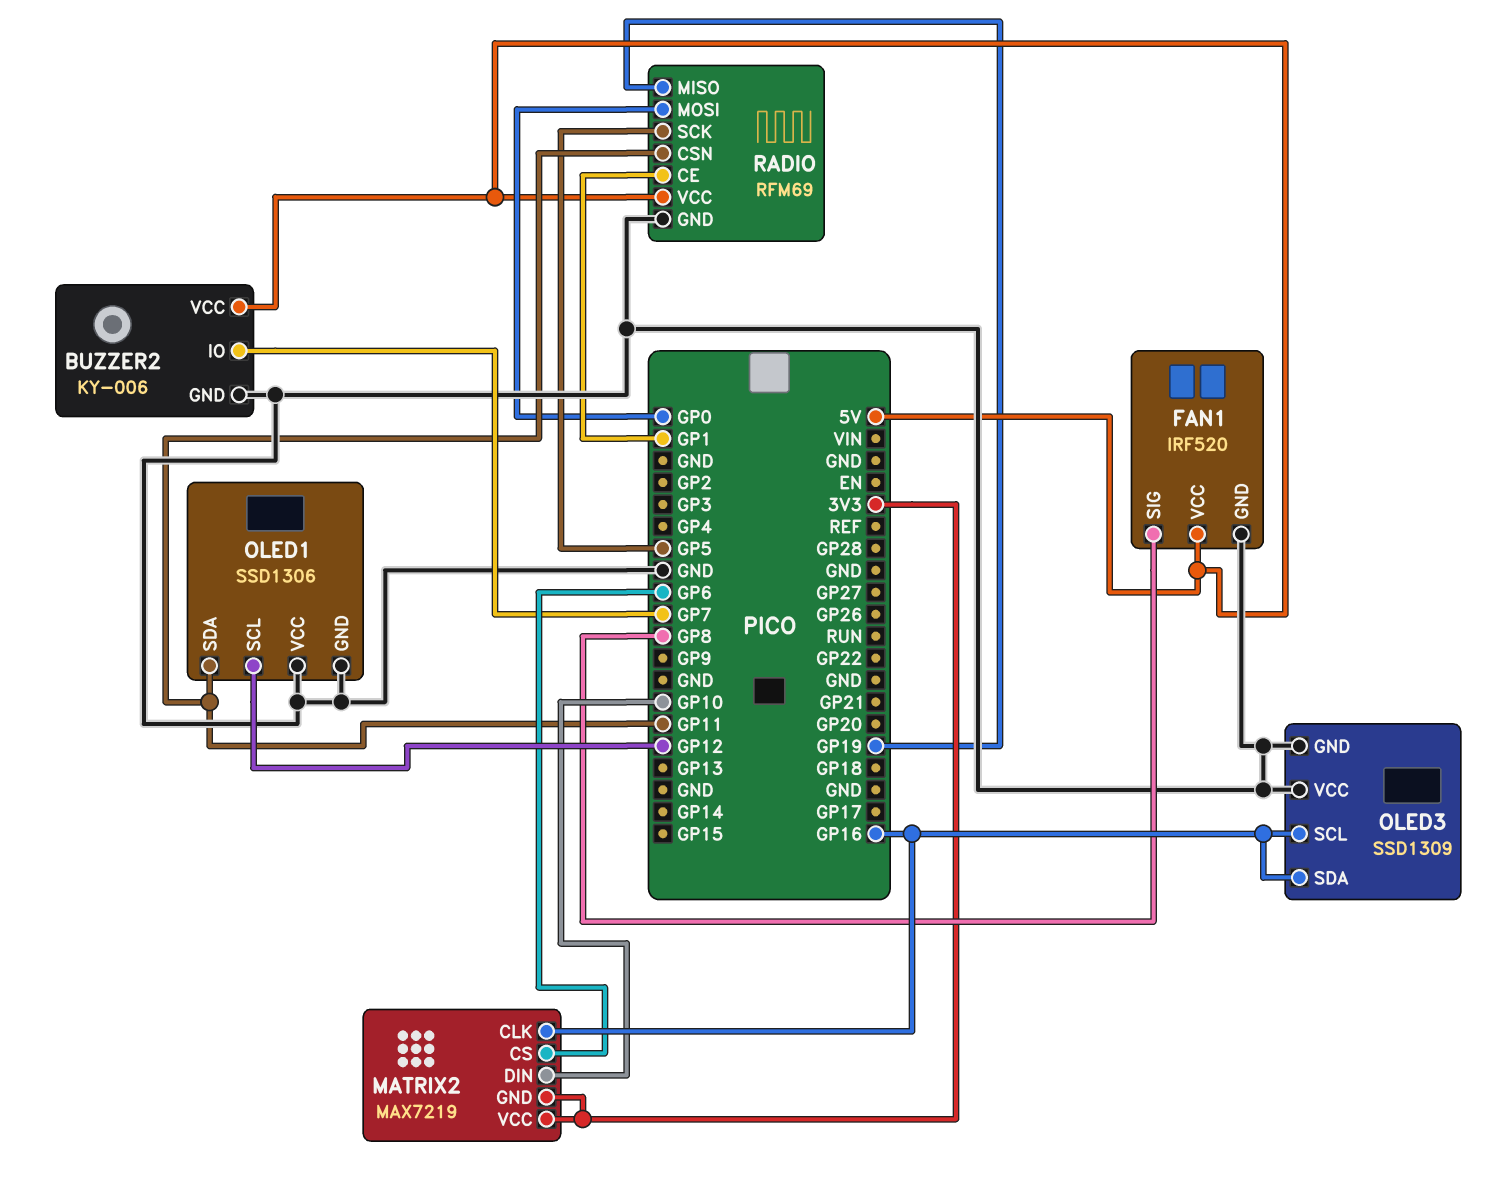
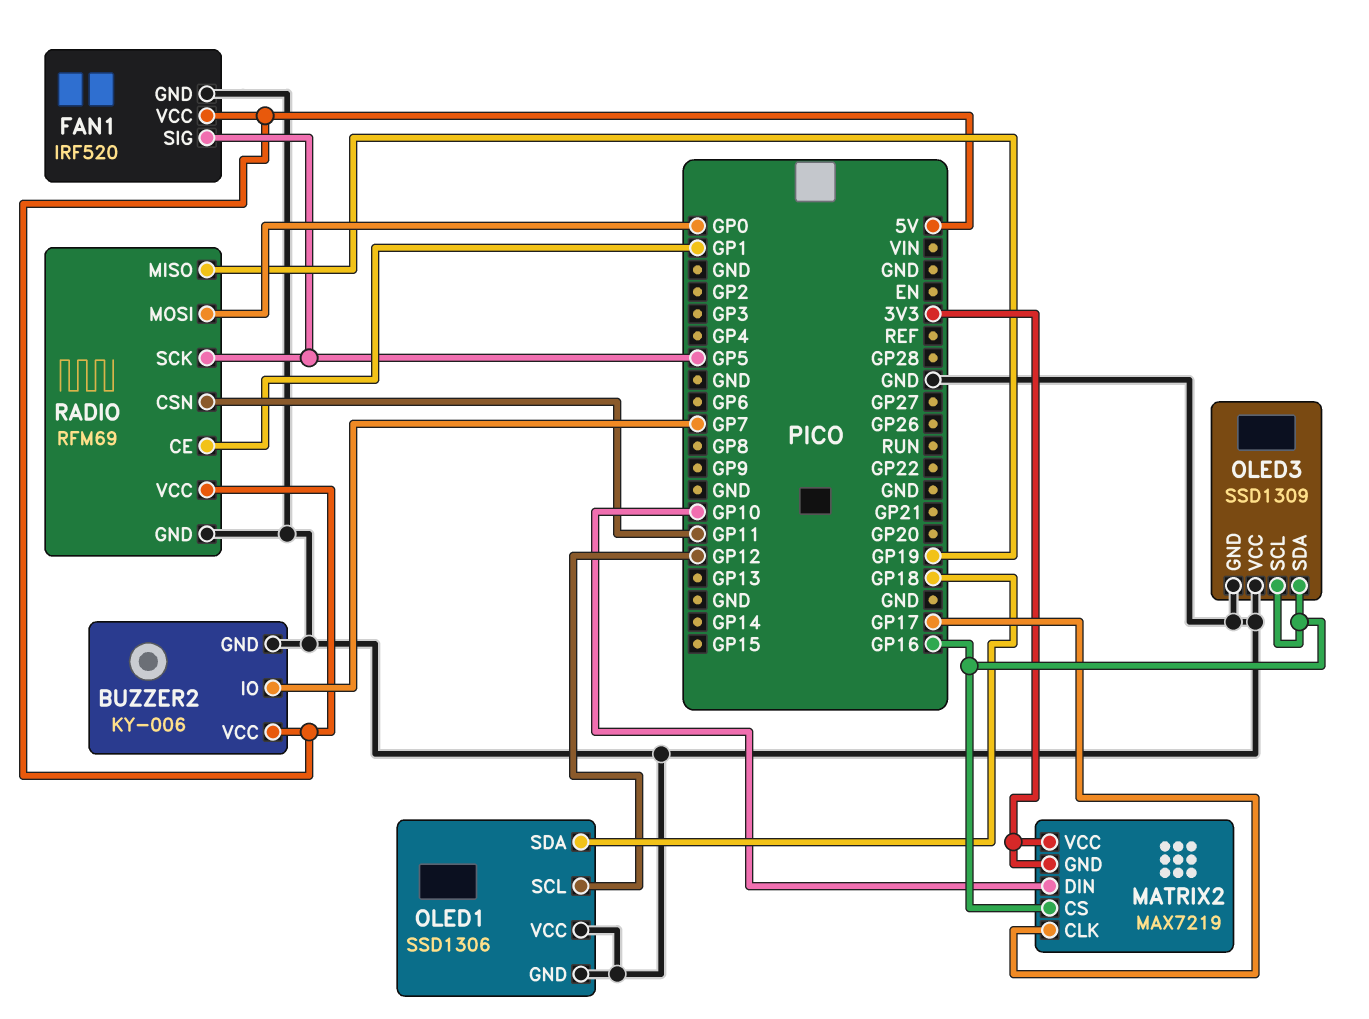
FAN1 pin SIG: GP8 -> GP5
MATRIX2 pin CLK: GP16 -> GP17
MATRIX2 pin CS: GP6 -> GP16
OLED1 pin SDA: GP11 -> GP18

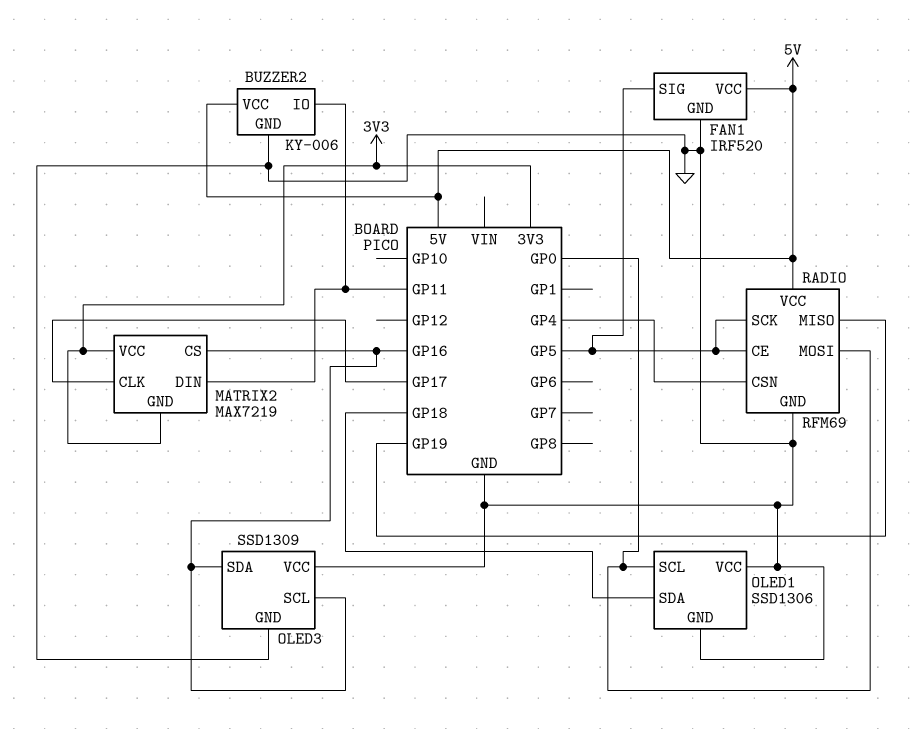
BUZZER2 pin IO: GP7 -> GP11
MATRIX2 pin DIN: GP10 -> GP11
OLED1 pin SCL: GP12 -> GP0
RADIO pin CE: GP1 -> GP5
RADIO pin CSN: GP11 -> GP4

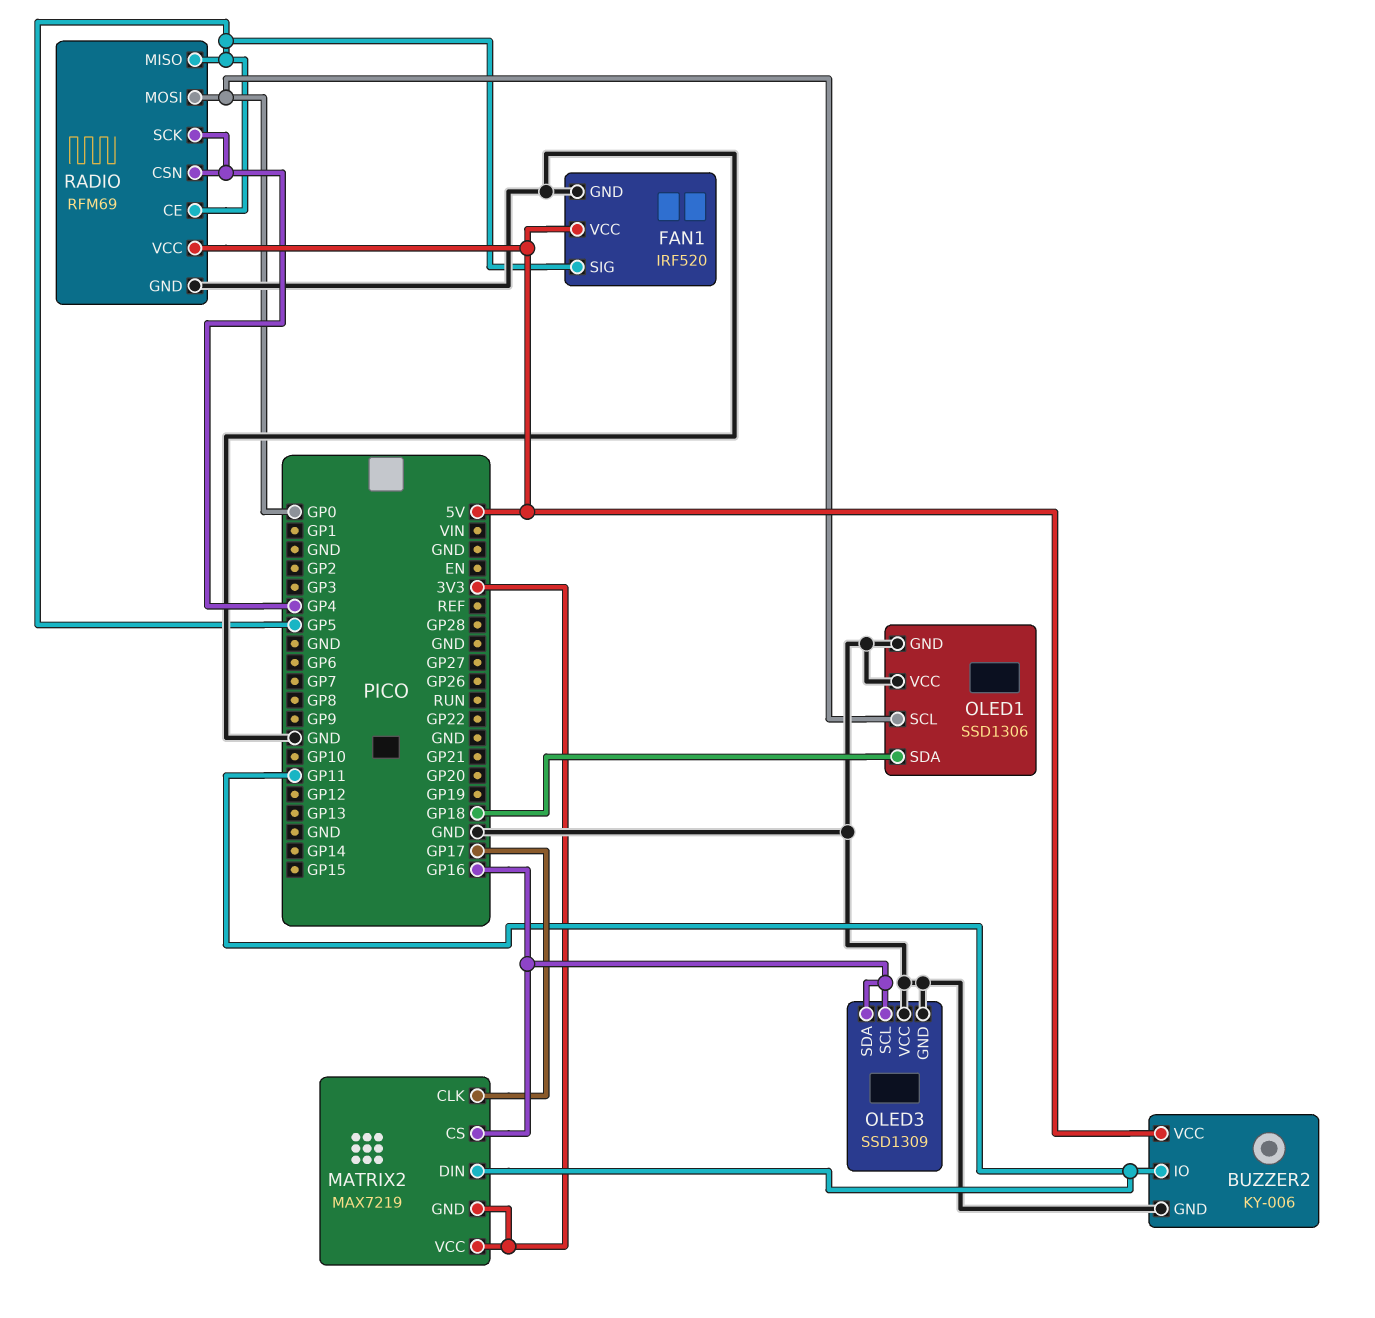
RADIO pin MISO: GP19 -> GP5
RADIO pin SCK: GP5 -> GP4

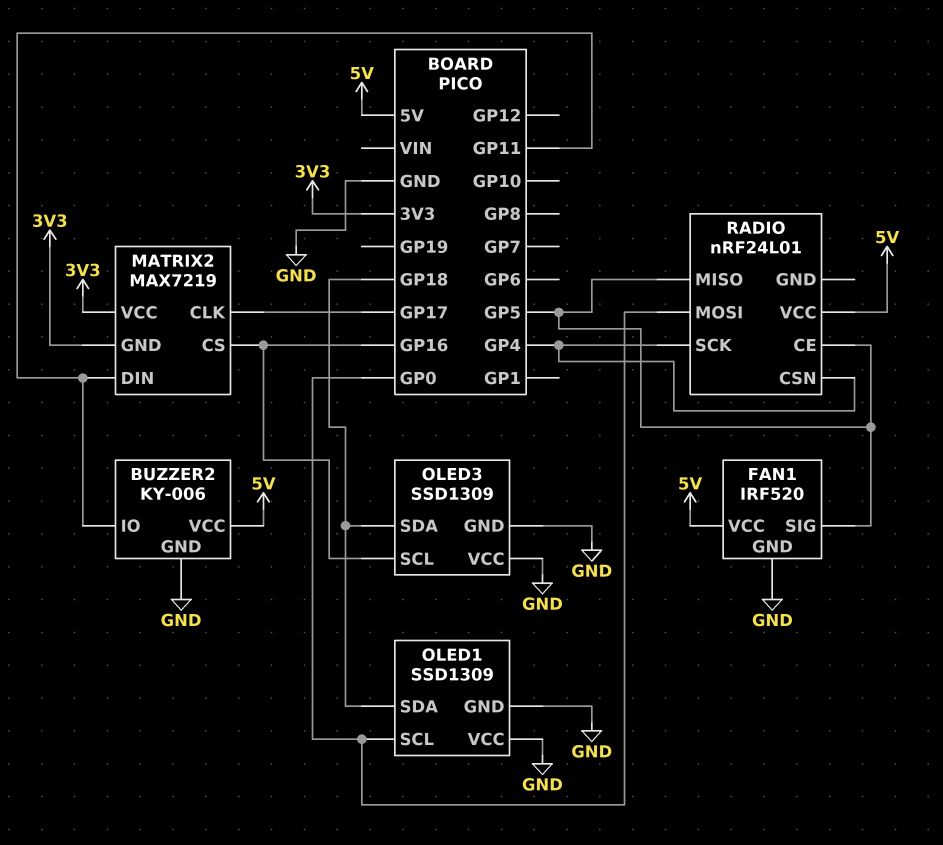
OLED1: SSD1306 -> SSD1309
OLED3 pin SDA: GP16 -> GP18
RADIO: RFM69 -> nRF24L01
RADIO pin GND: GND -> none

